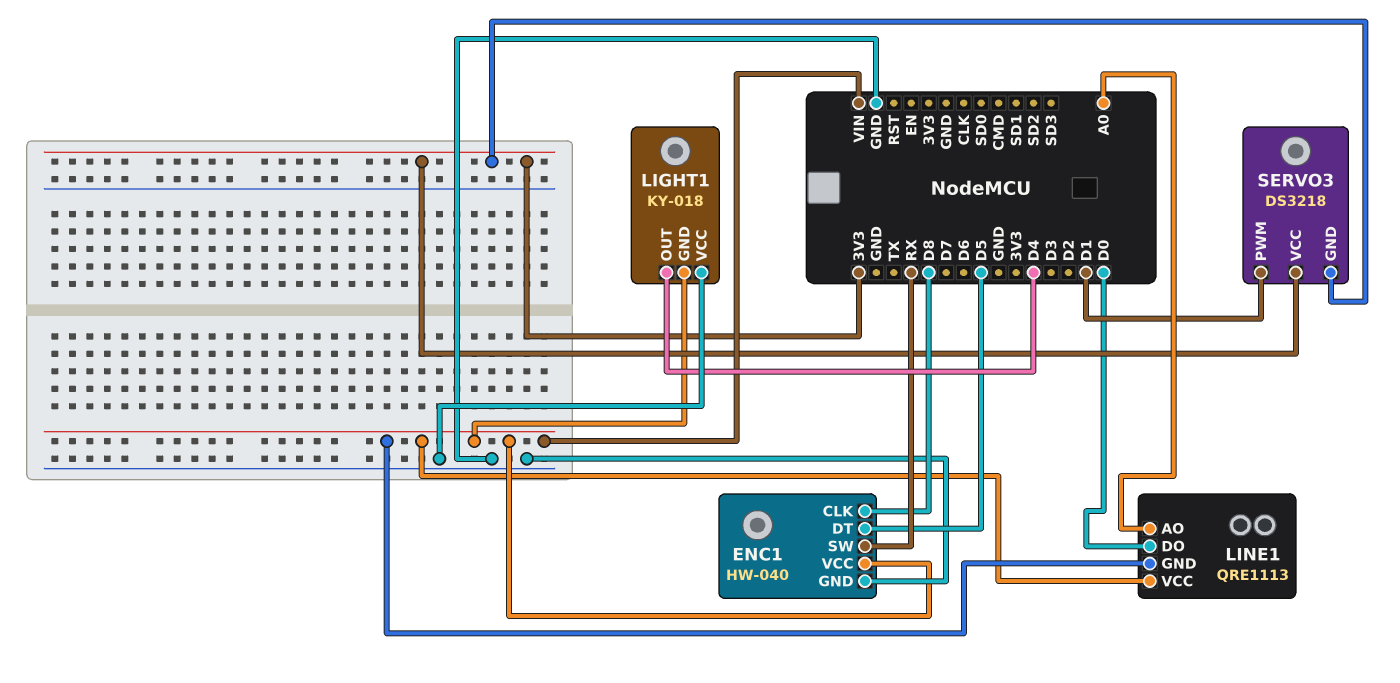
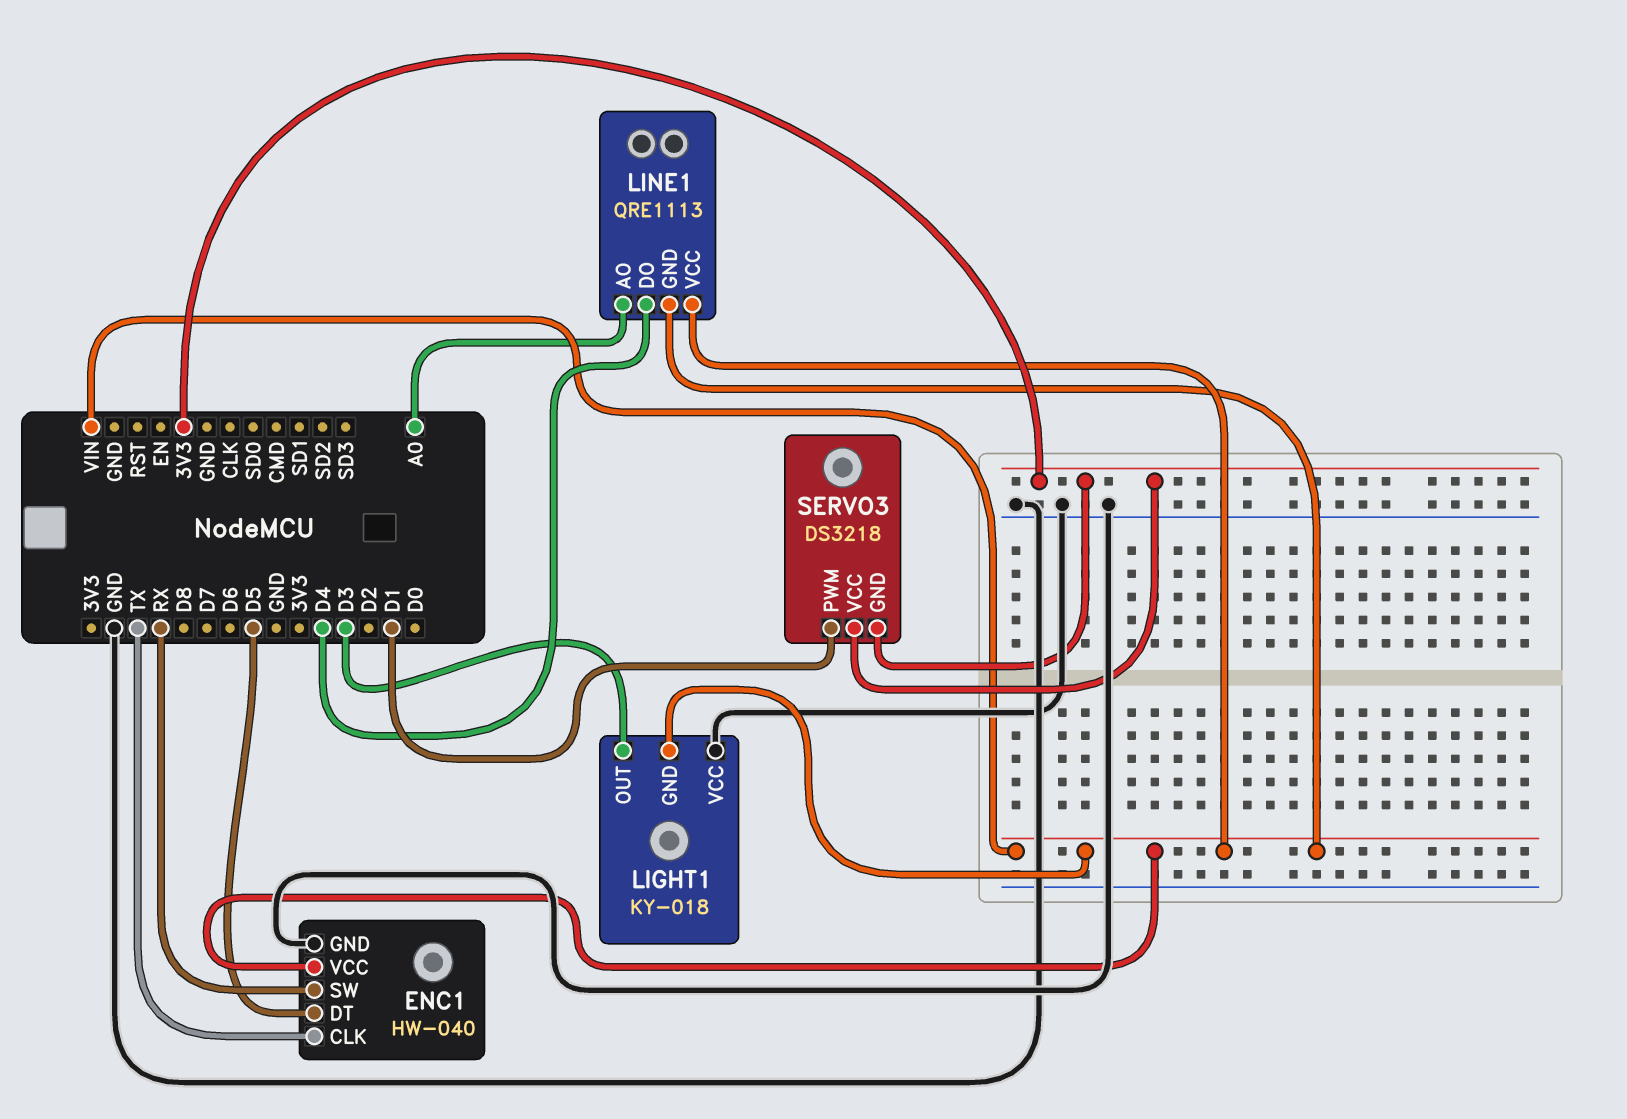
ENC1 pin CLK: D8 -> TX
LIGHT1 pin OUT: D4 -> D3
LINE1 pin DO: D0 -> D4

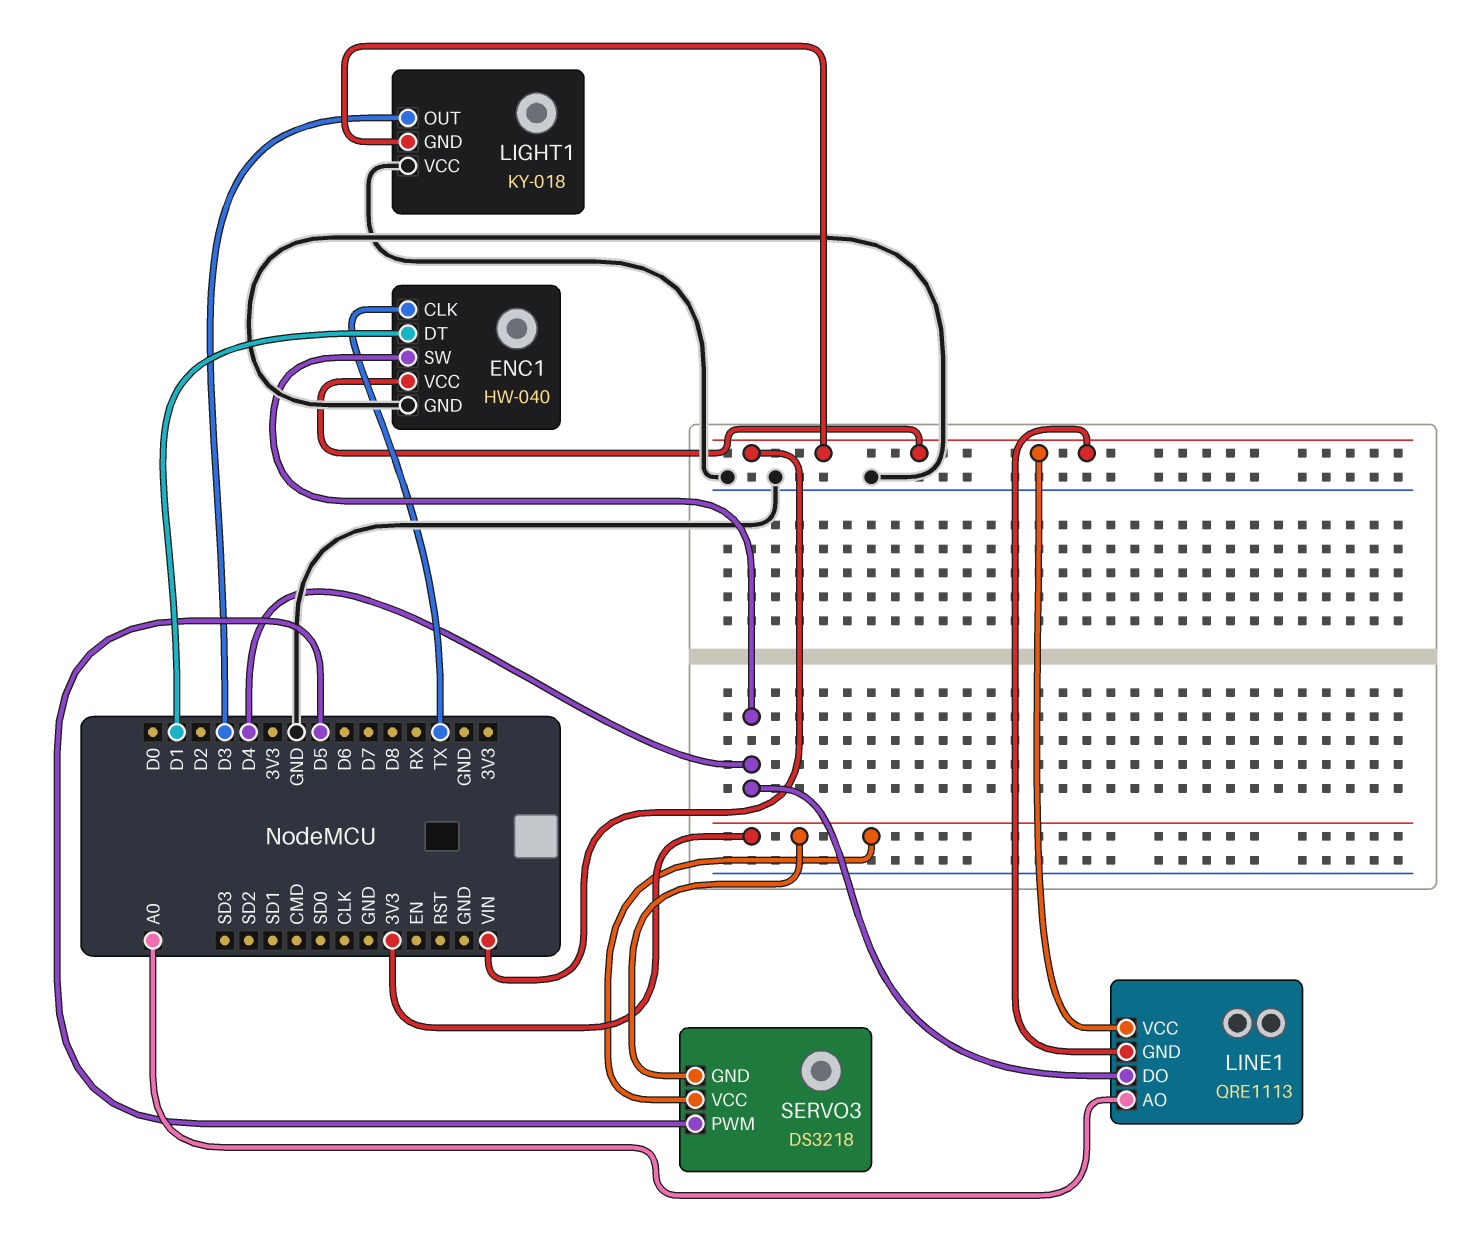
ENC1 pin DT: D5 -> D1
ENC1 pin SW: RX -> D4
SERVO3 pin PWM: D1 -> D5

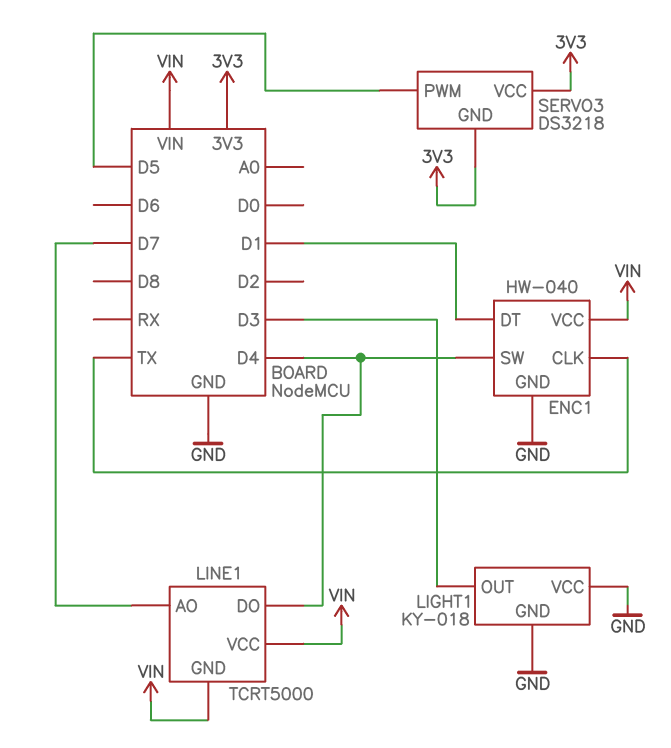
LIGHT1 pin GND: VIN -> GND
LINE1: QRE1113 -> TCRT5000
LINE1 pin AO: A0 -> D7

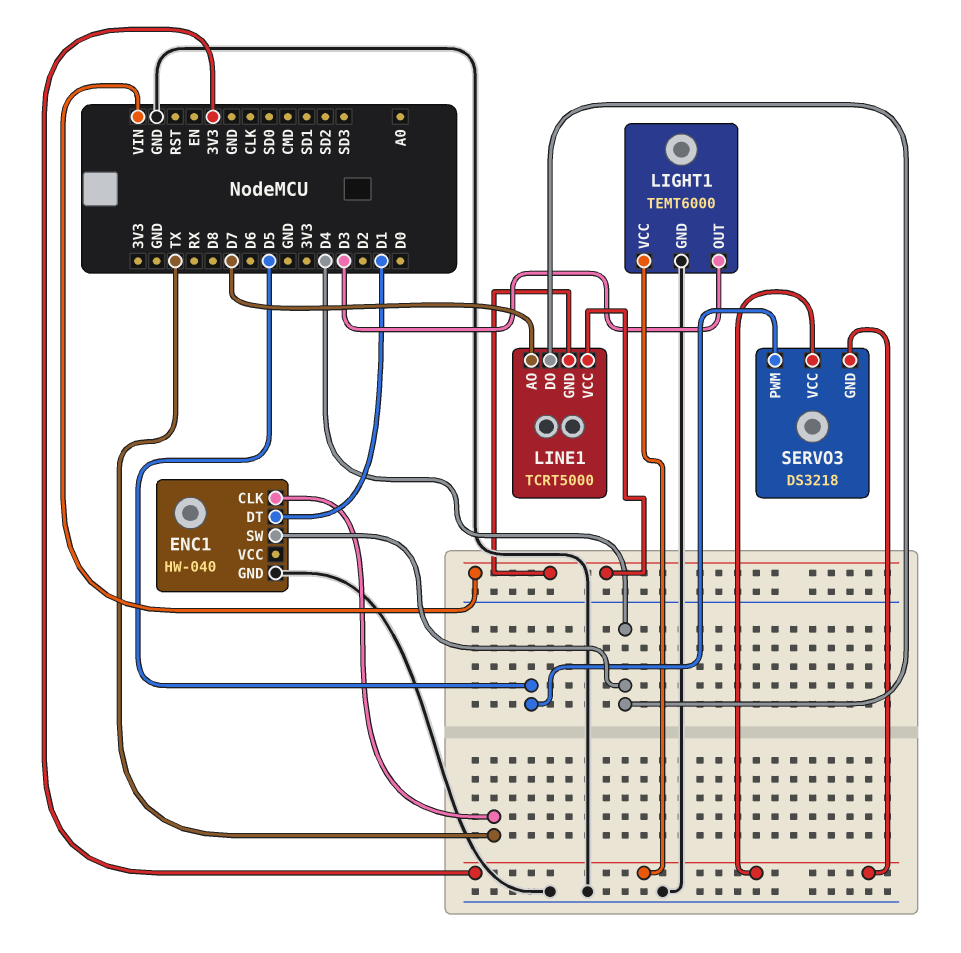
ENC1 pin VCC: VIN -> none
LIGHT1: KY-018 -> TEMT6000
LIGHT1 pin VCC: GND -> 3V3

